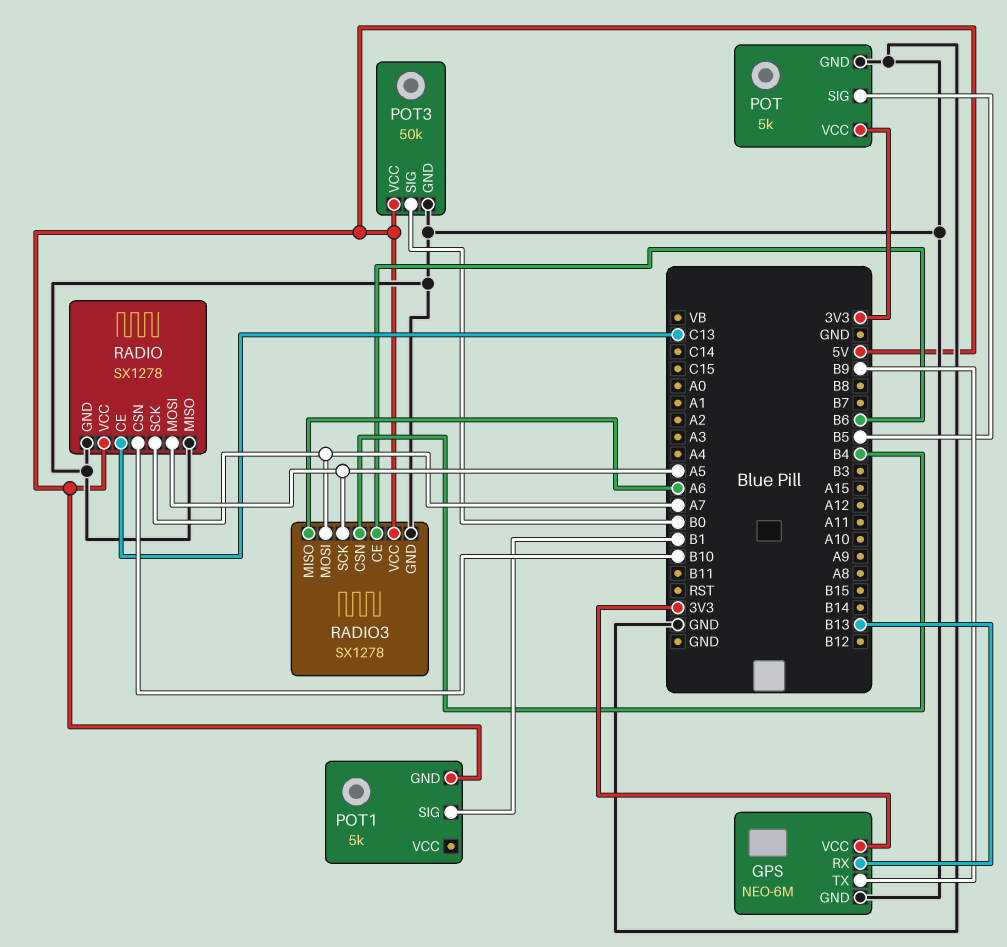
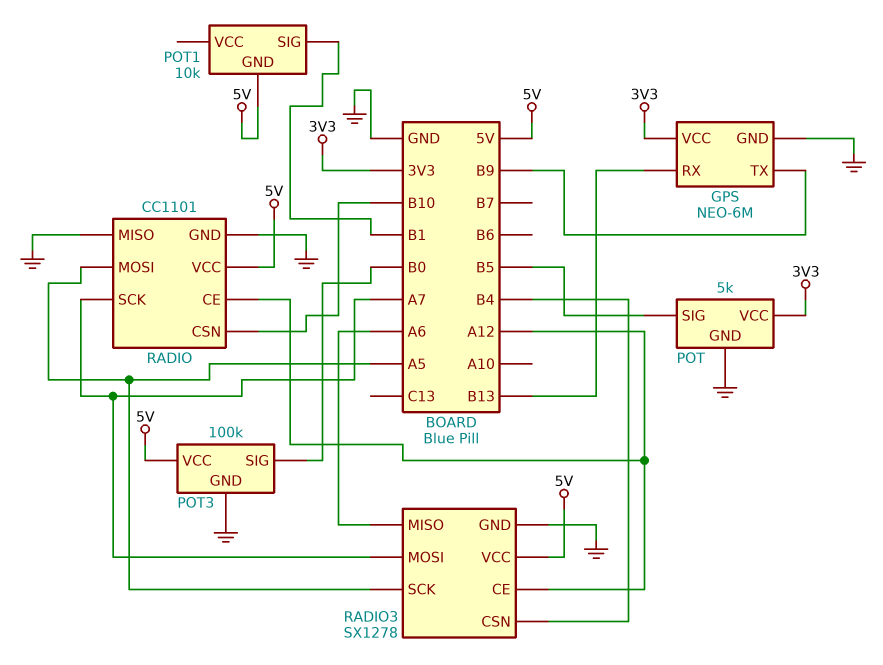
POT1: 5k -> 10k
POT3: 50k -> 100k
RADIO: SX1278 -> CC1101
RADIO pin CE: C13 -> A12
RADIO3 pin CE: B6 -> A12

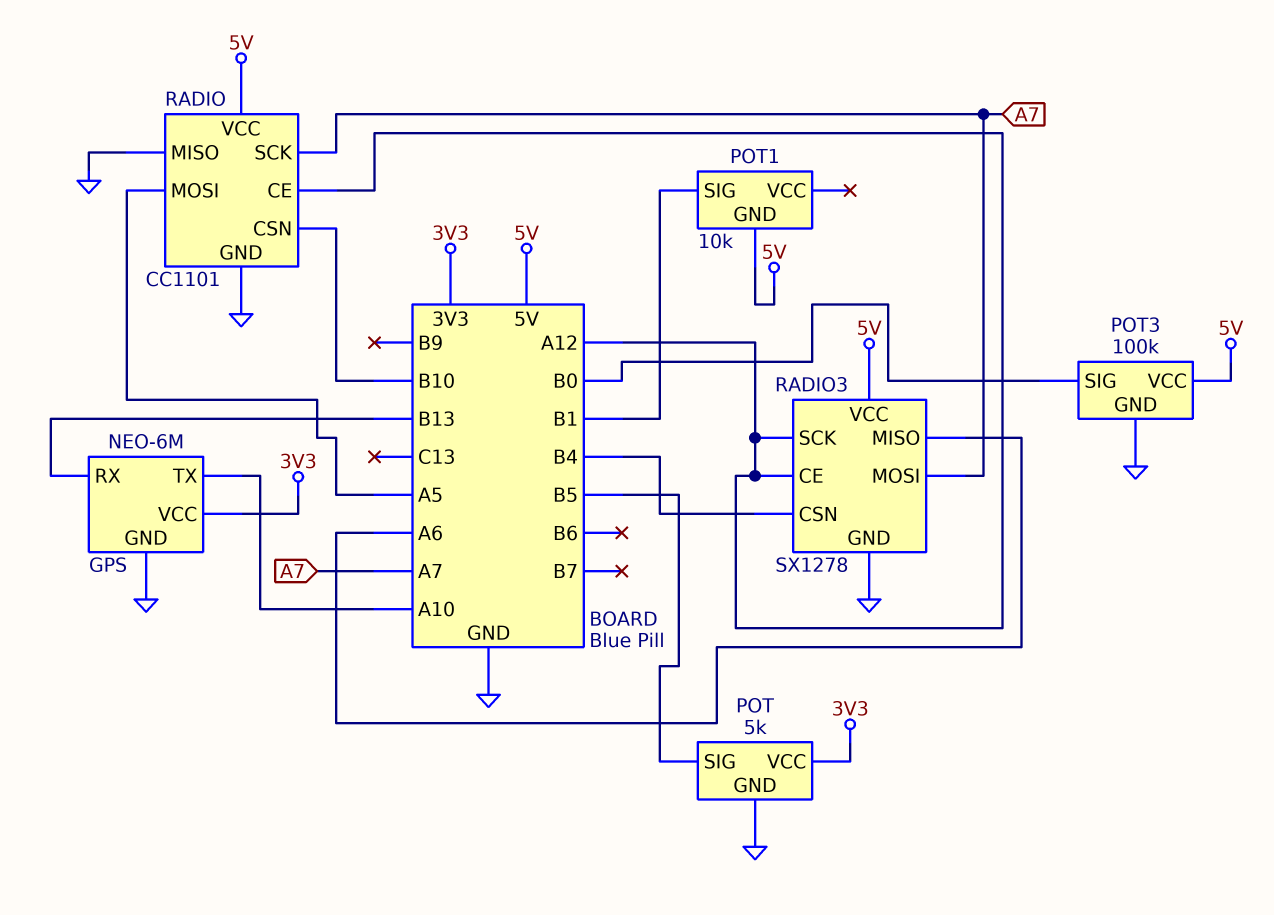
GPS pin TX: B9 -> A10
RADIO3 pin SCK: A5 -> A12

